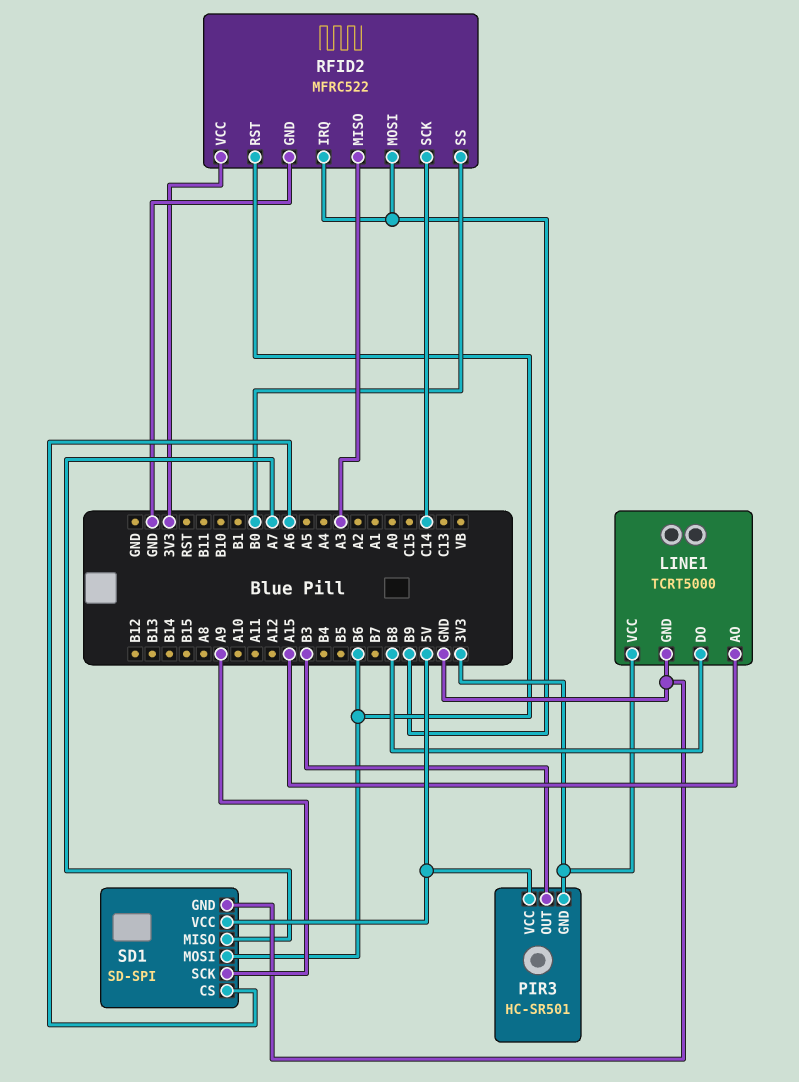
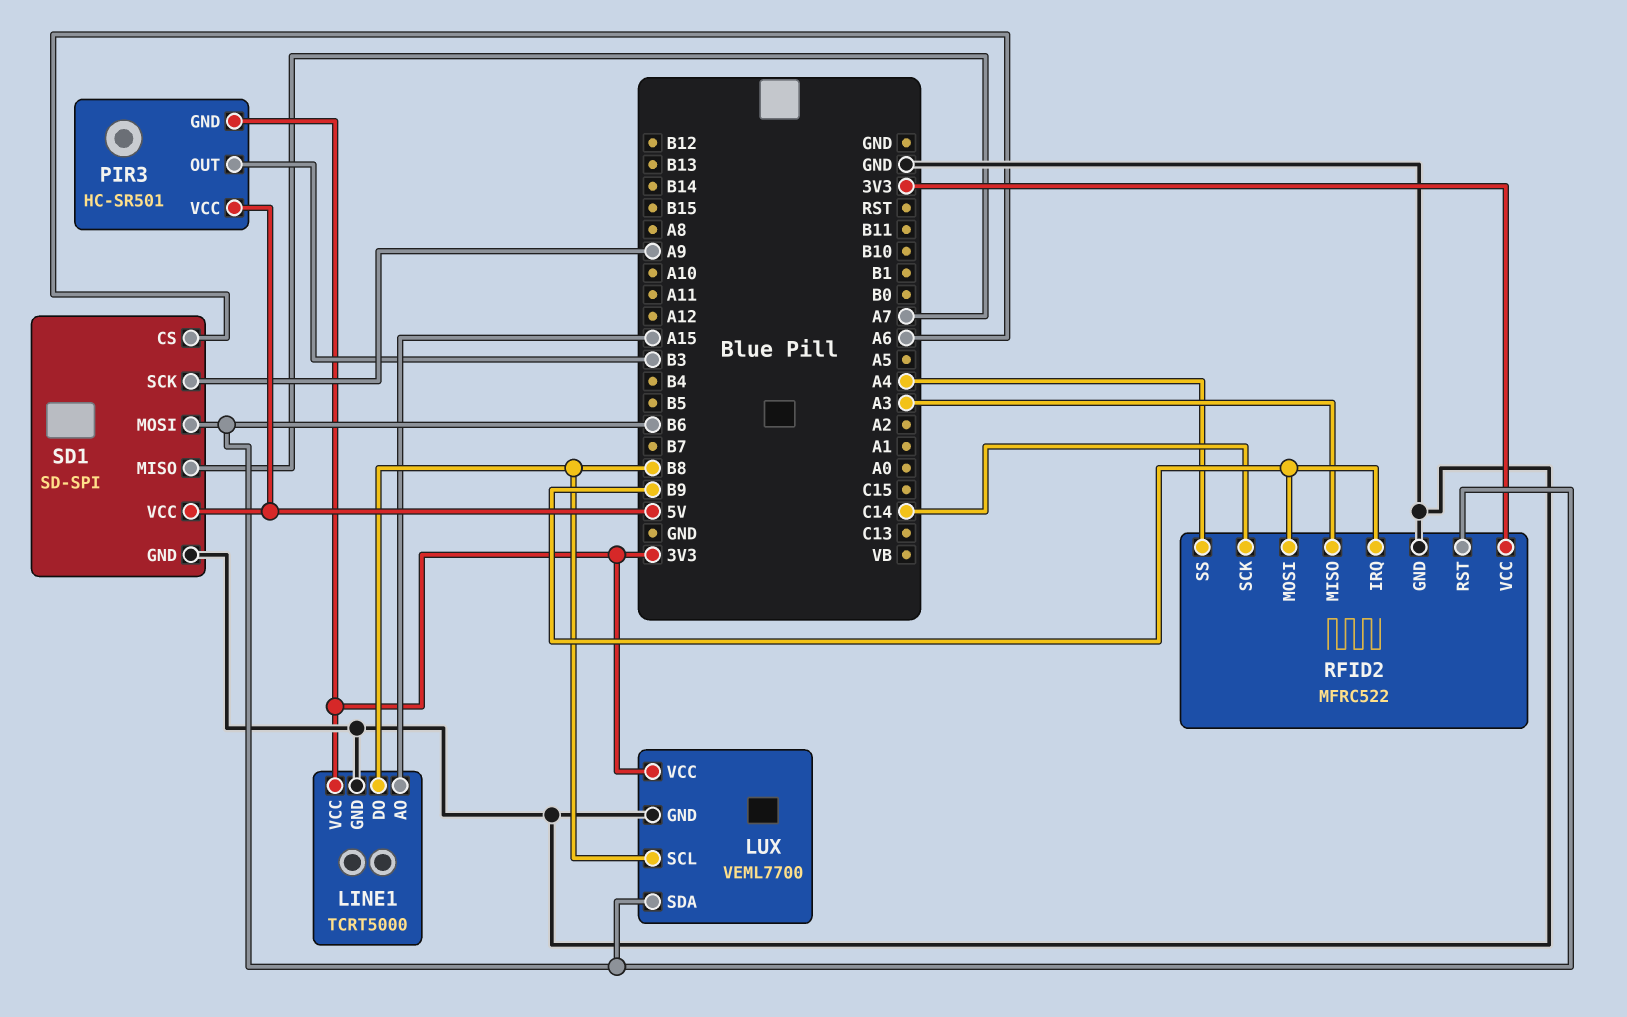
LUX: none -> VEML7700
LUX pin GND: none -> GND
LUX pin SCL: none -> B8
LUX pin SDA: none -> B6
LUX pin VCC: none -> 3V3
RFID2 pin SS: B0 -> A4

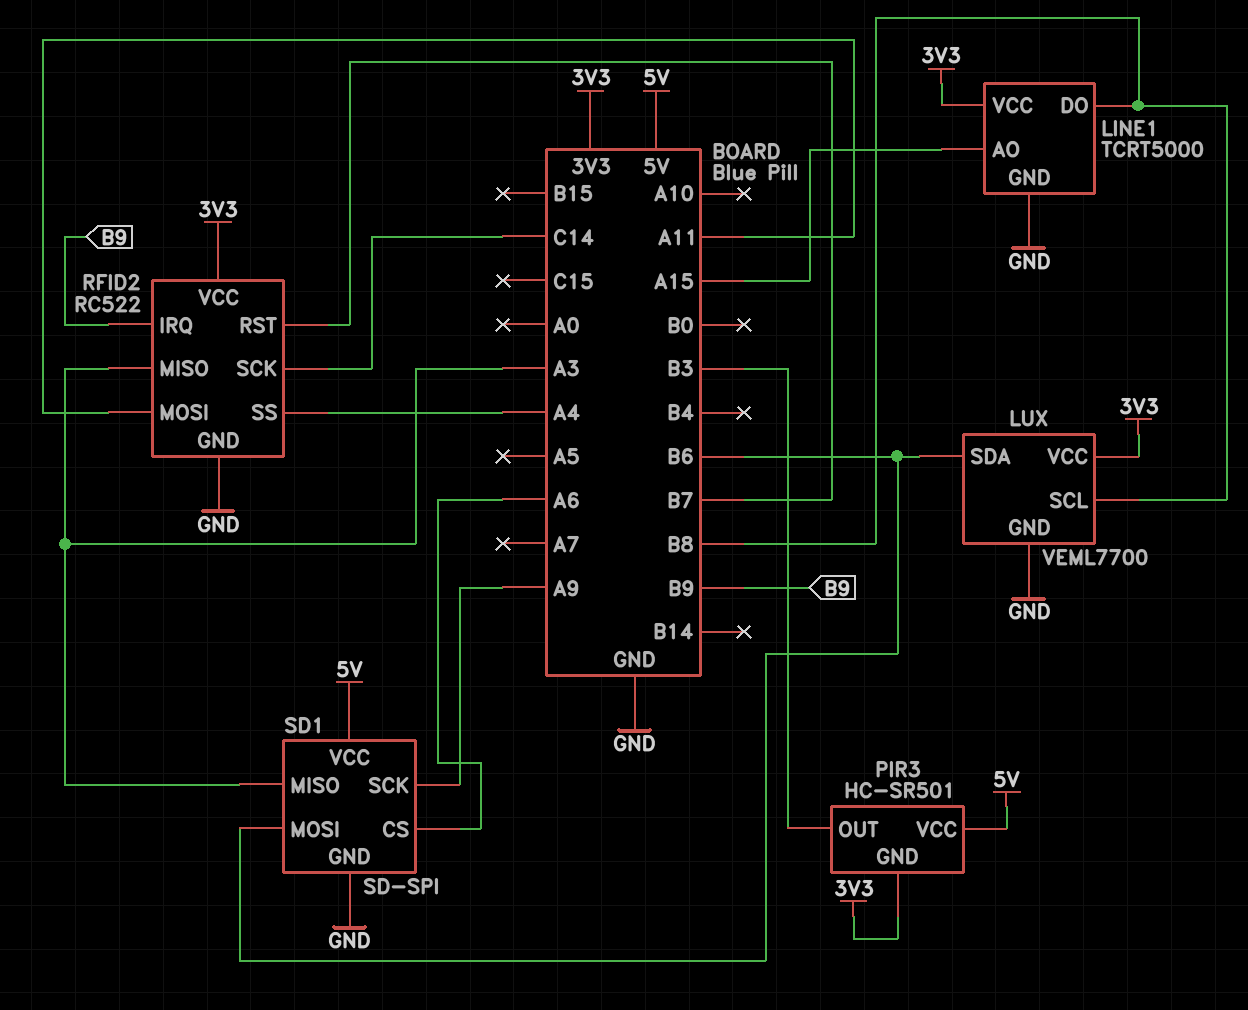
RFID2: MFRC522 -> RC522
RFID2 pin MOSI: B9 -> A11
RFID2 pin RST: B6 -> B7
SD1 pin MISO: A7 -> A3

